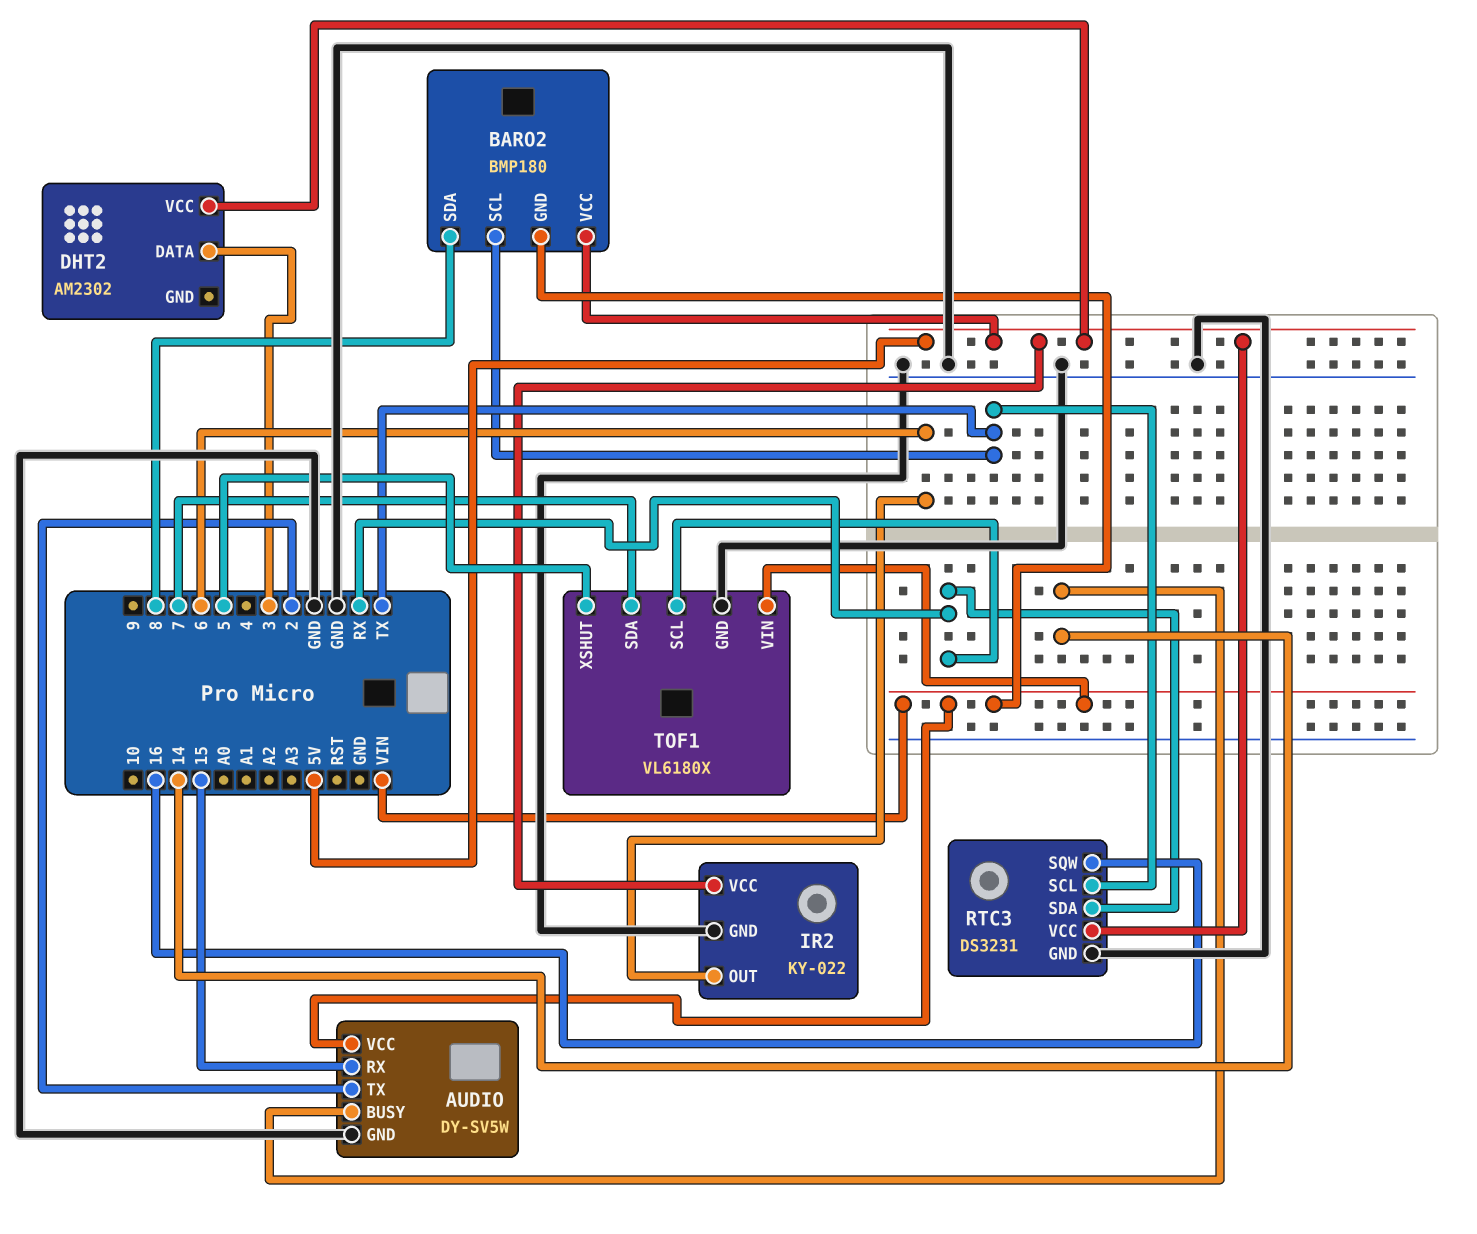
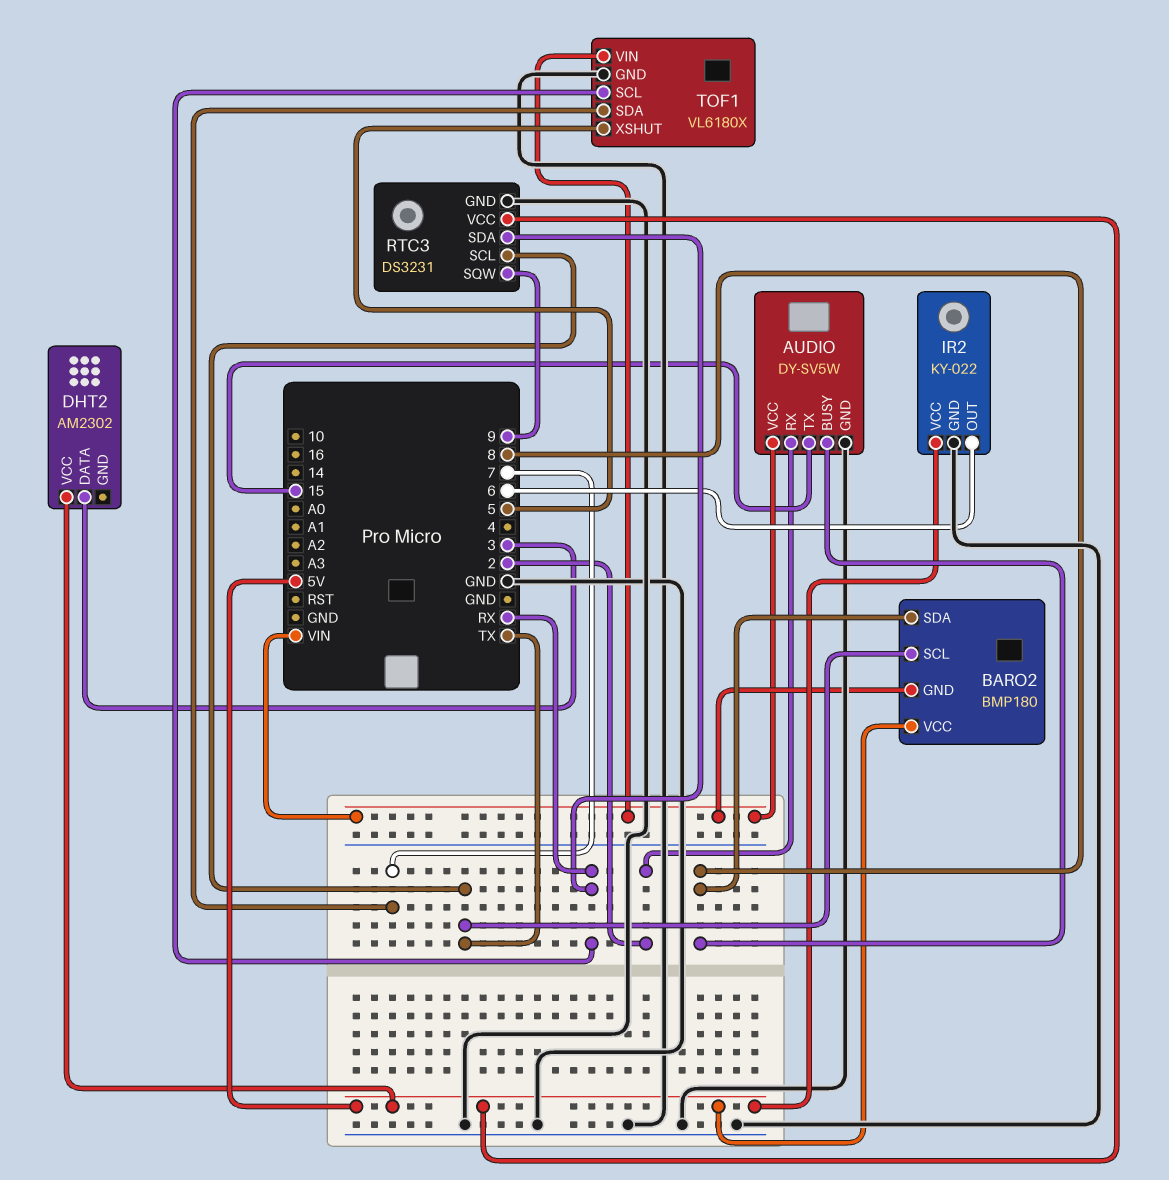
AUDIO pin BUSY: 14 -> 8
AUDIO pin RX: 15 -> 2
AUDIO pin TX: 2 -> 15
RTC3 pin SQW: 16 -> 9

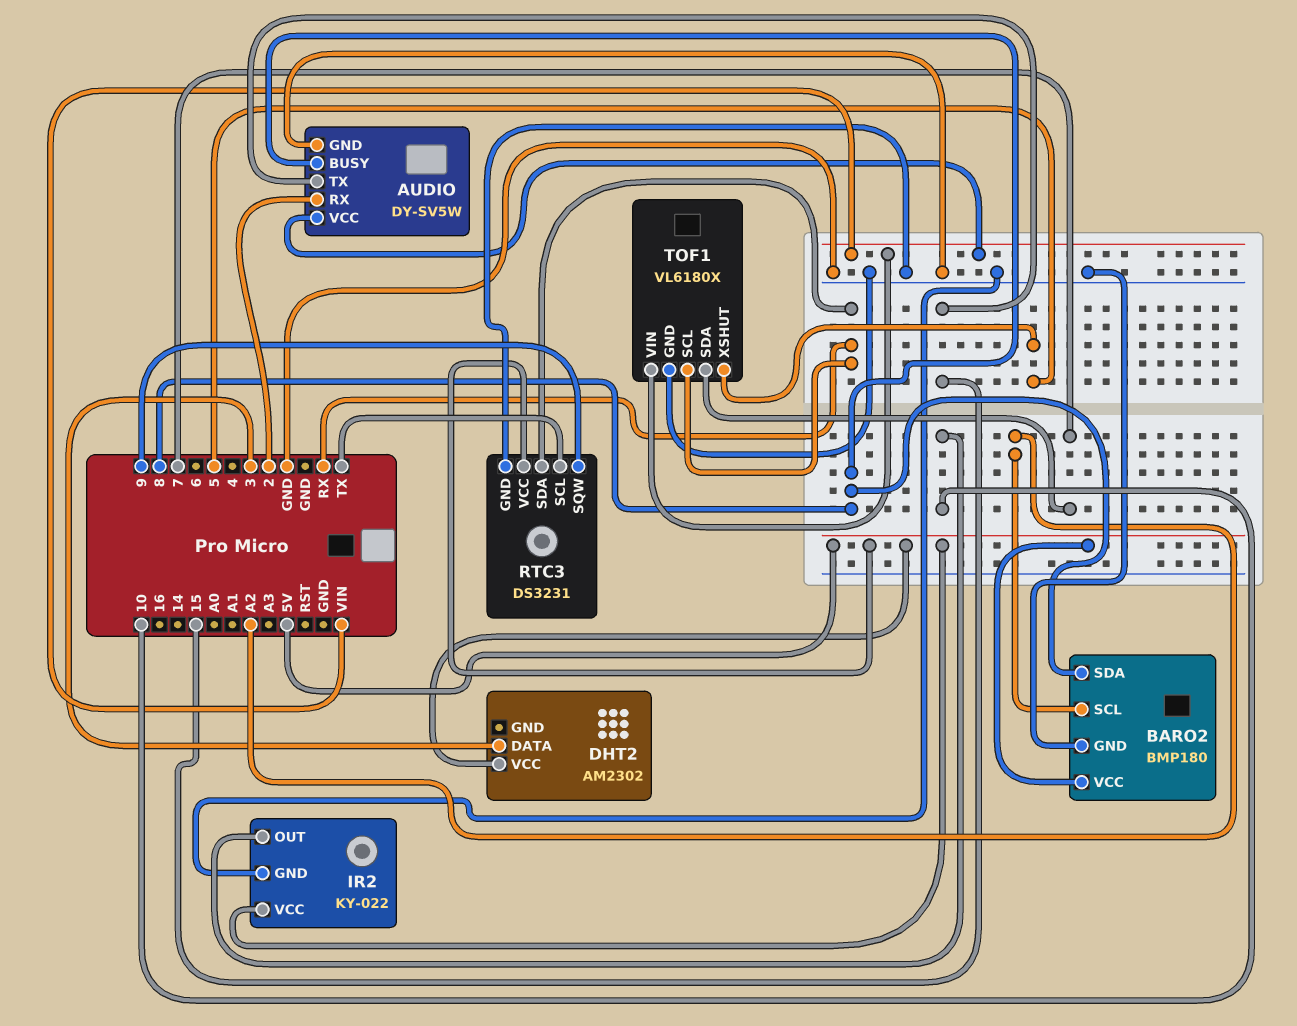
BARO2 pin GND: VIN -> GND
BARO2 pin SCL: TX -> A2
IR2 pin OUT: 6 -> 10

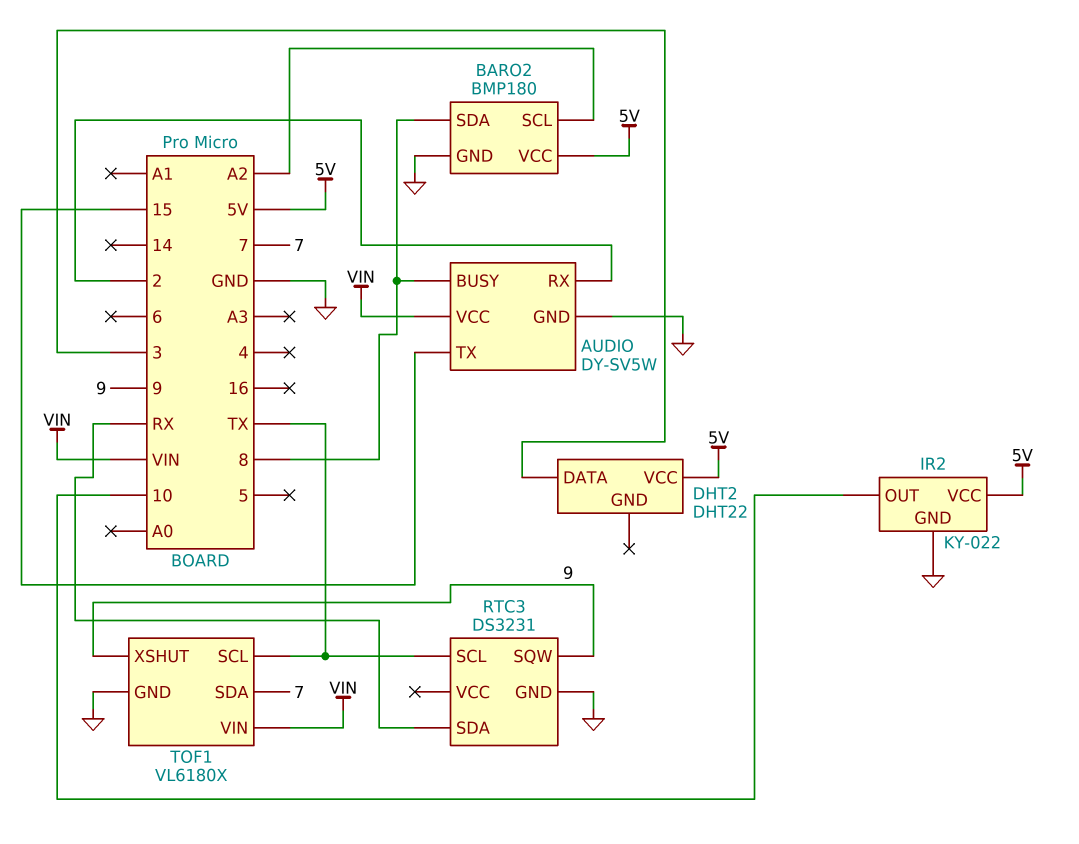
DHT2: AM2302 -> DHT22
RTC3 pin VCC: 5V -> none
TOF1 pin SCL: RX -> TX
TOF1 pin XSHUT: 5 -> 9

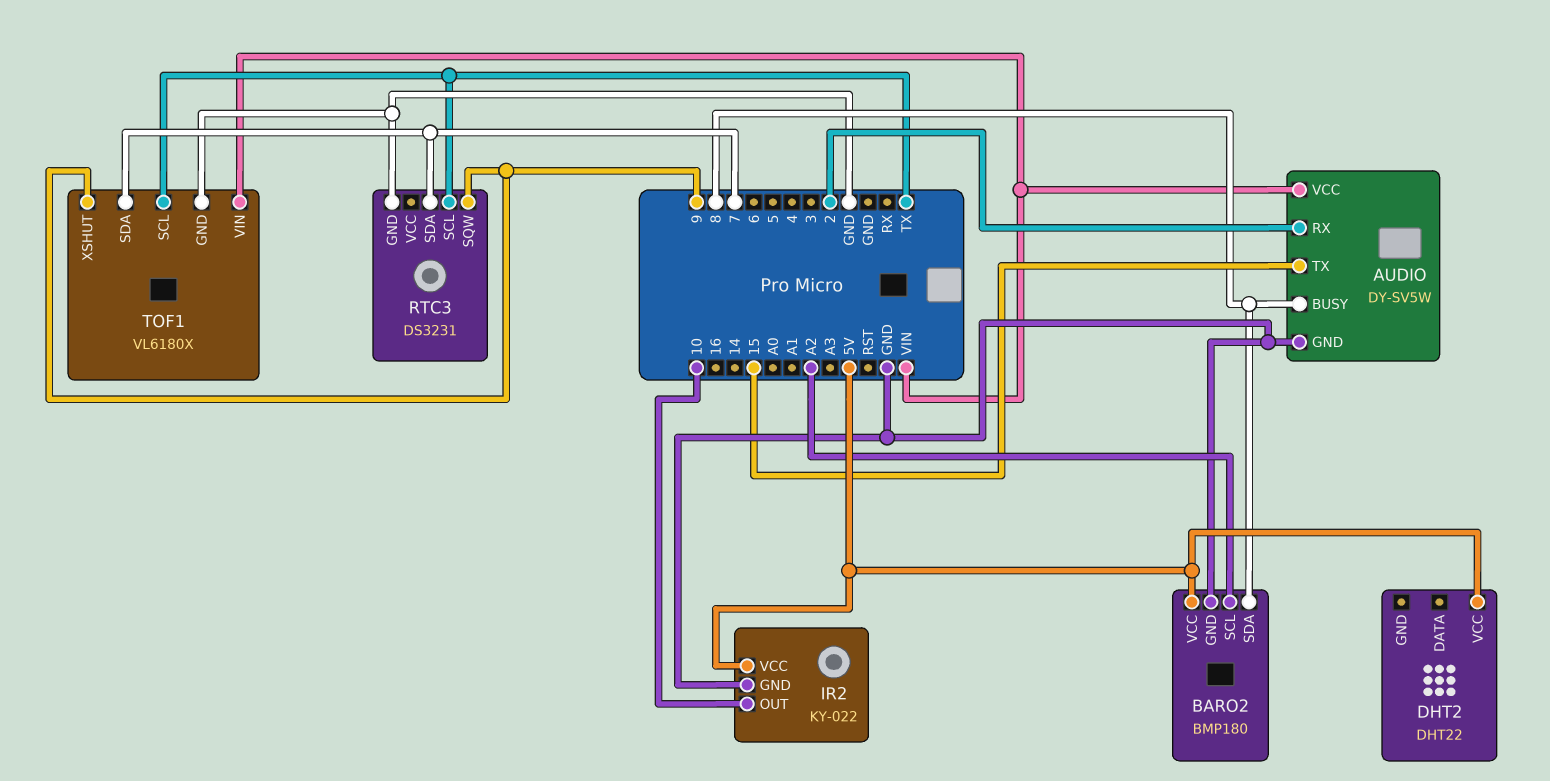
DHT2 pin DATA: 3 -> none
RTC3 pin SDA: RX -> 7

